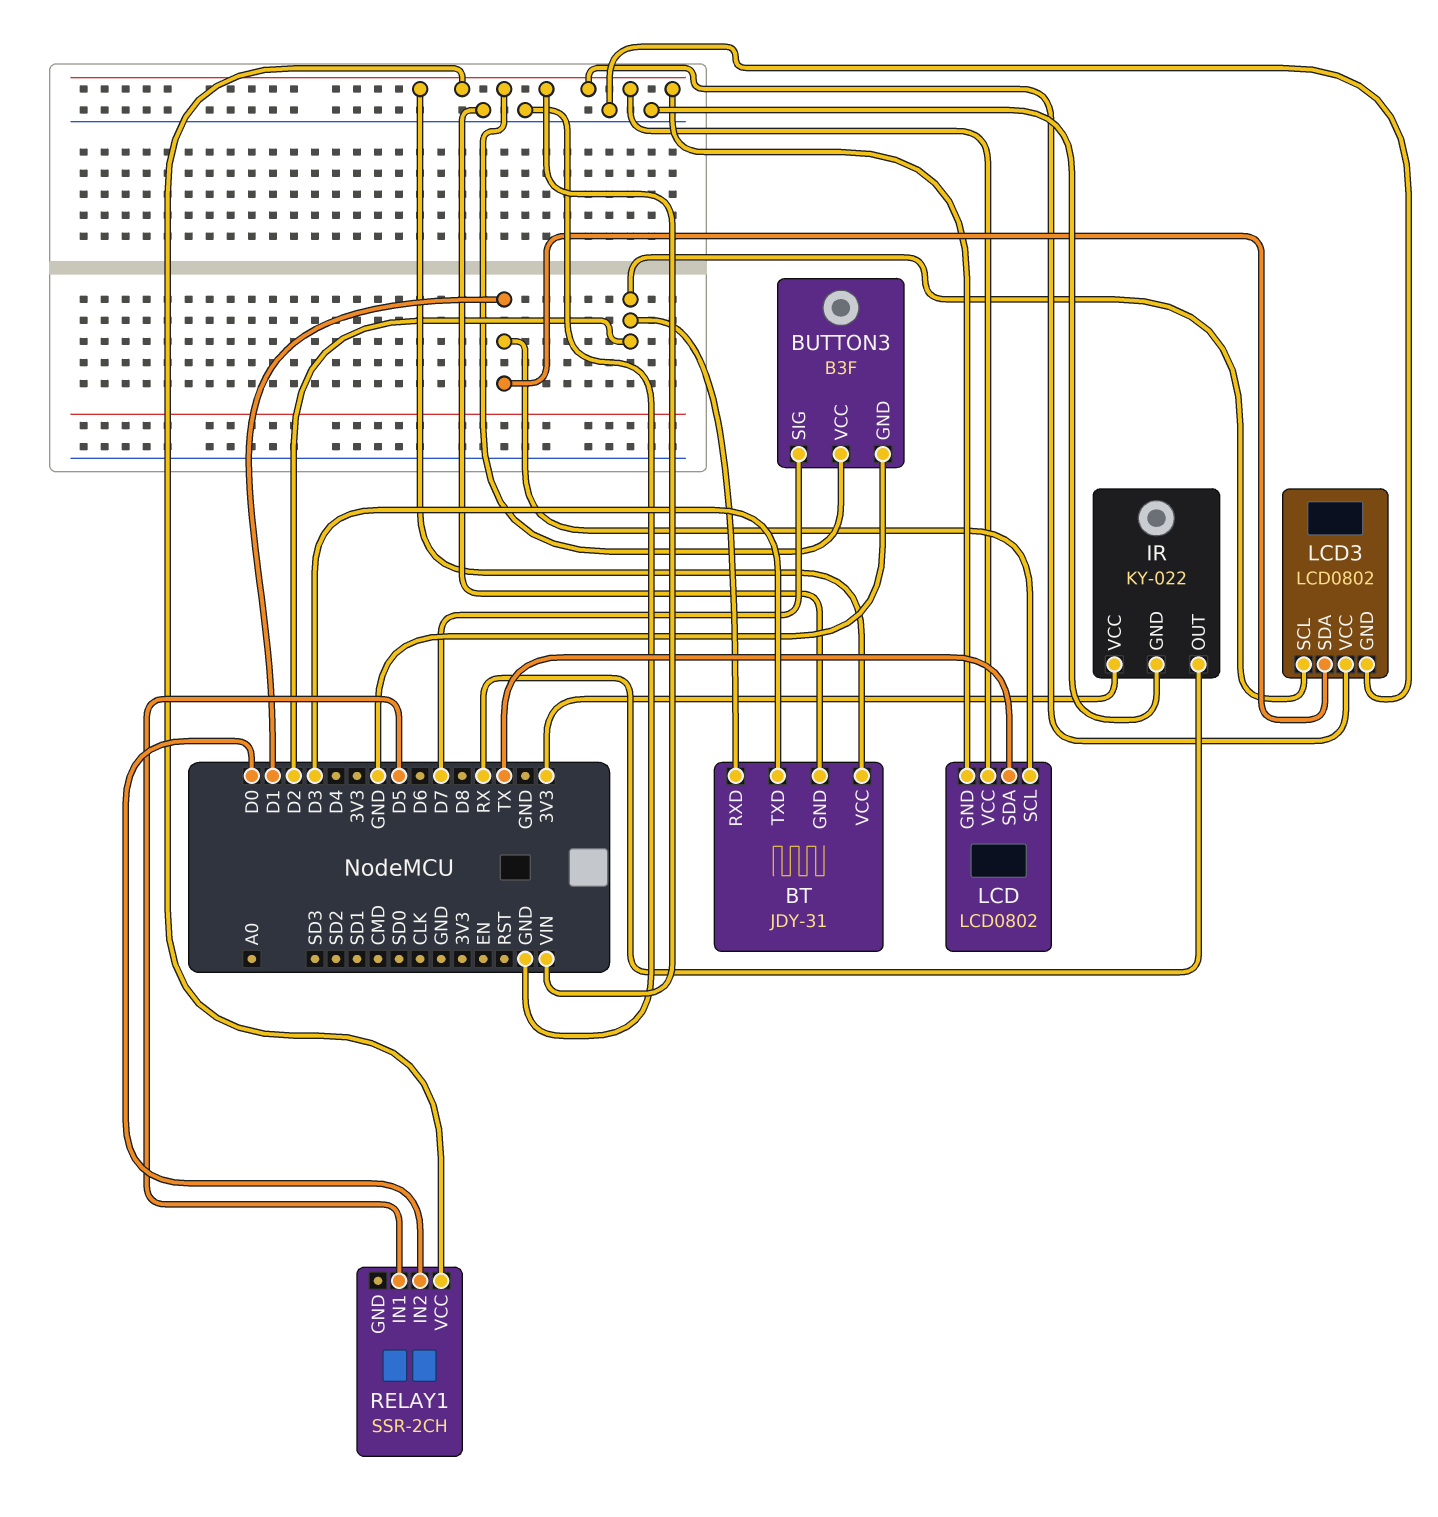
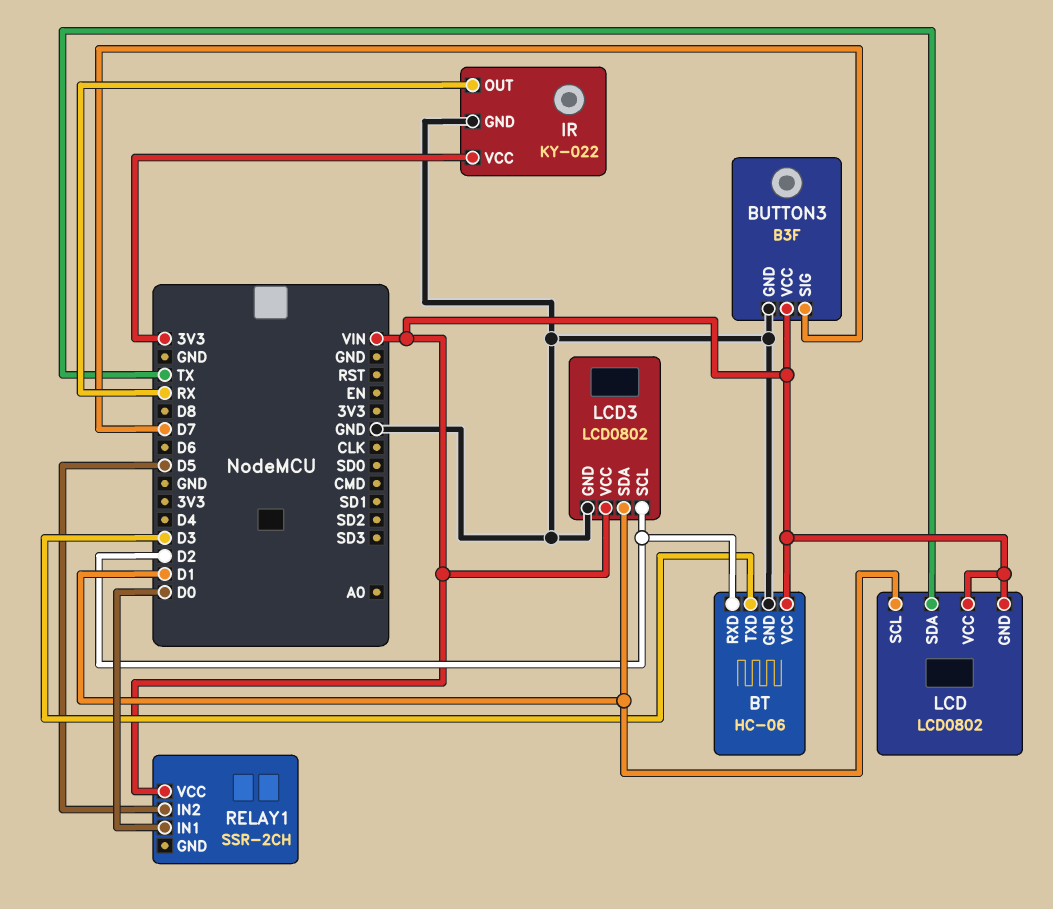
BT: JDY-31 -> HC-06
RELAY1 pin IN1: D5 -> D0
RELAY1 pin IN2: D0 -> D5

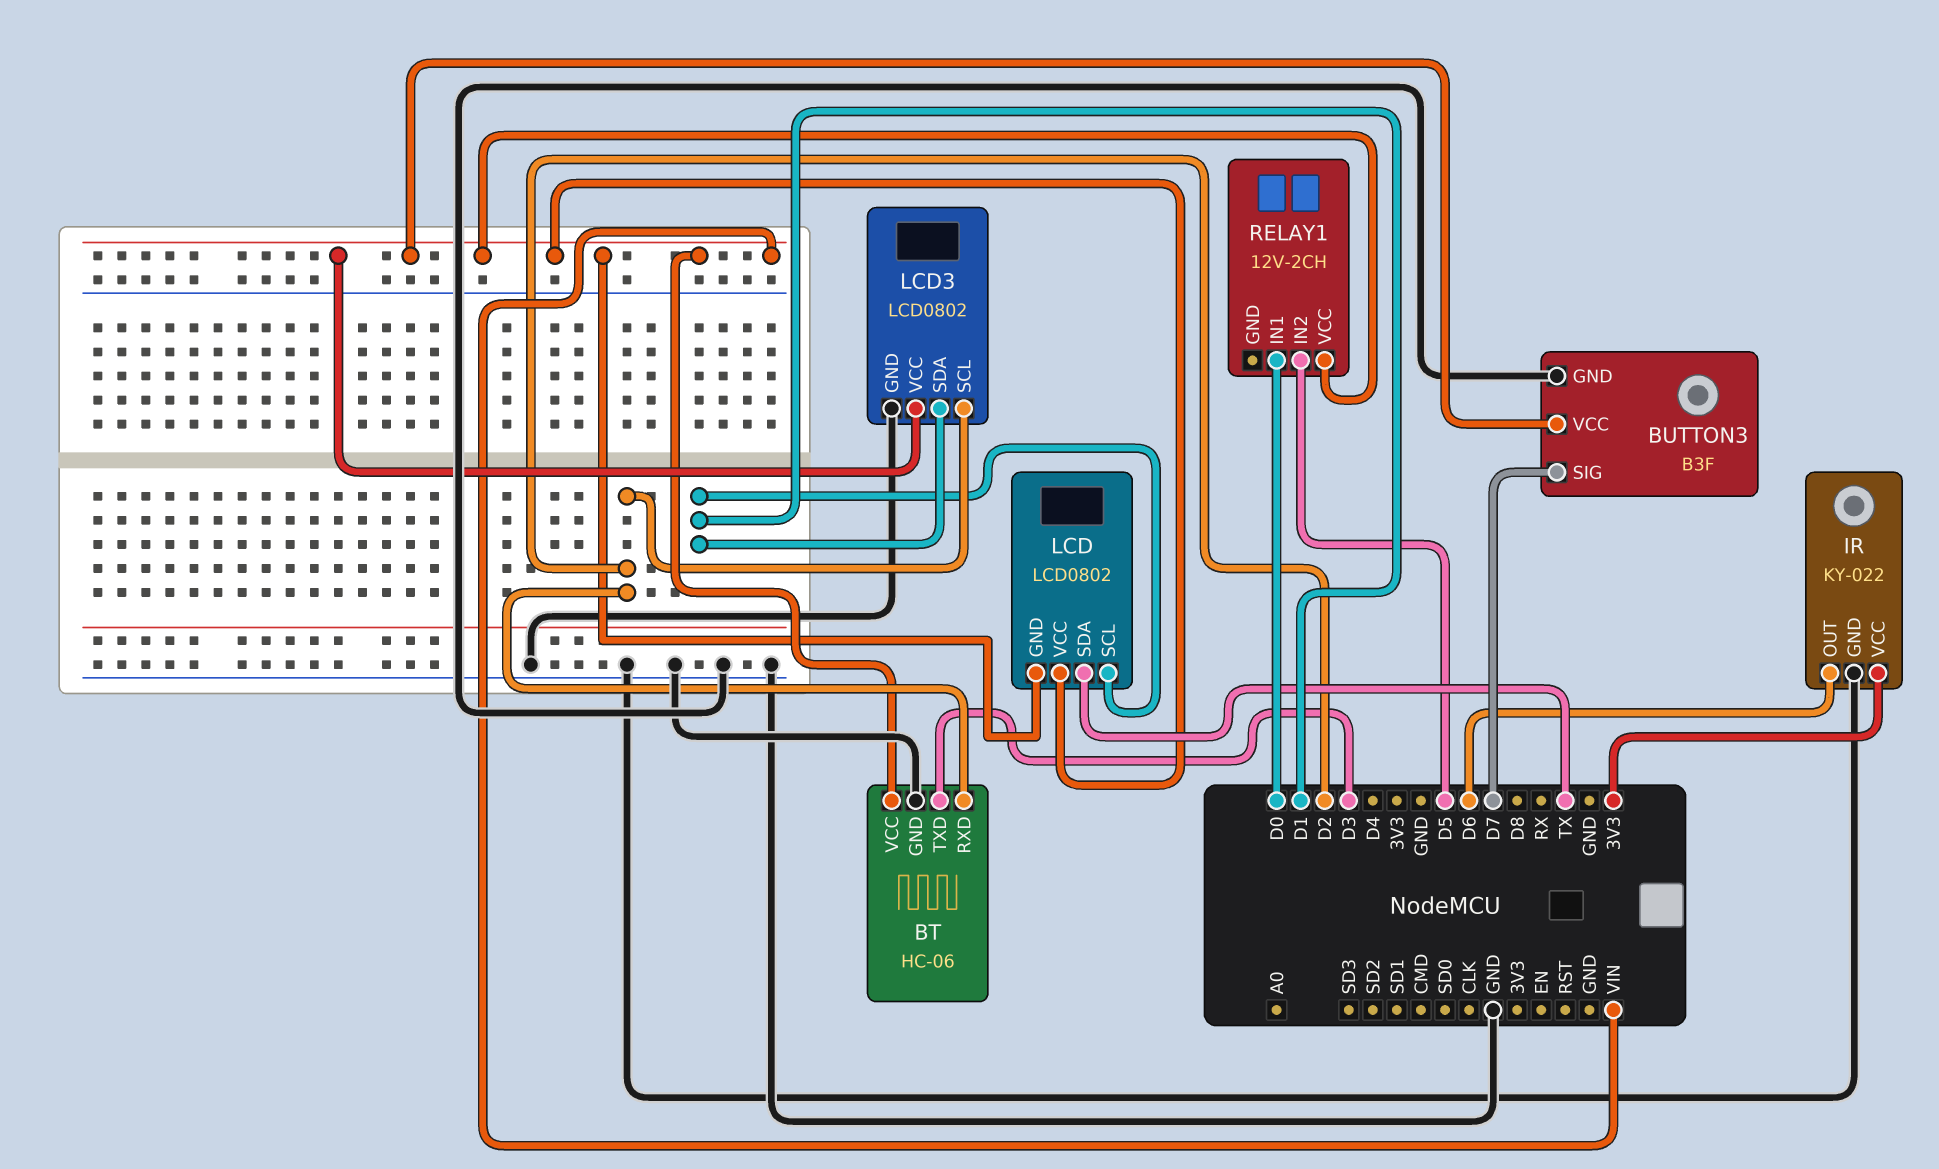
IR pin OUT: RX -> D6
RELAY1: SSR-2CH -> 12V-2CH

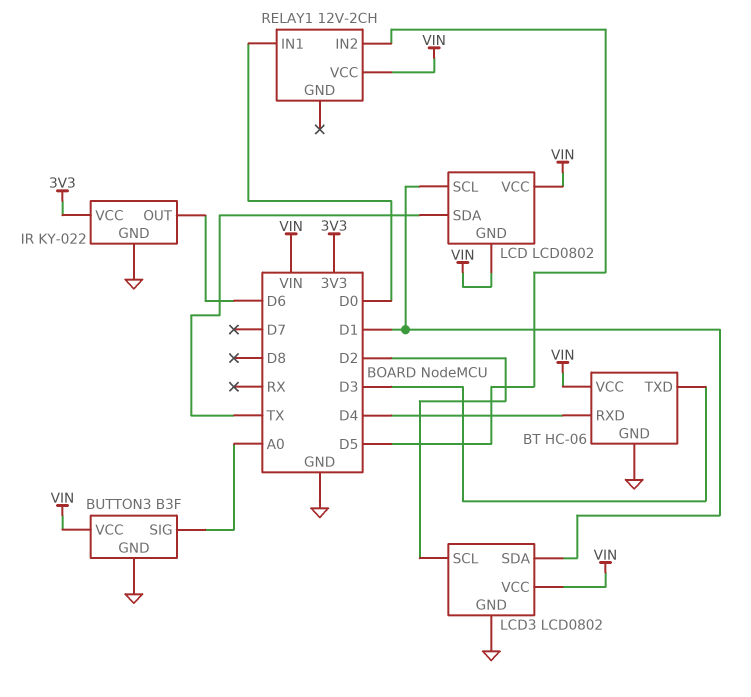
BT pin RXD: D2 -> D4
BUTTON3 pin SIG: D7 -> A0

